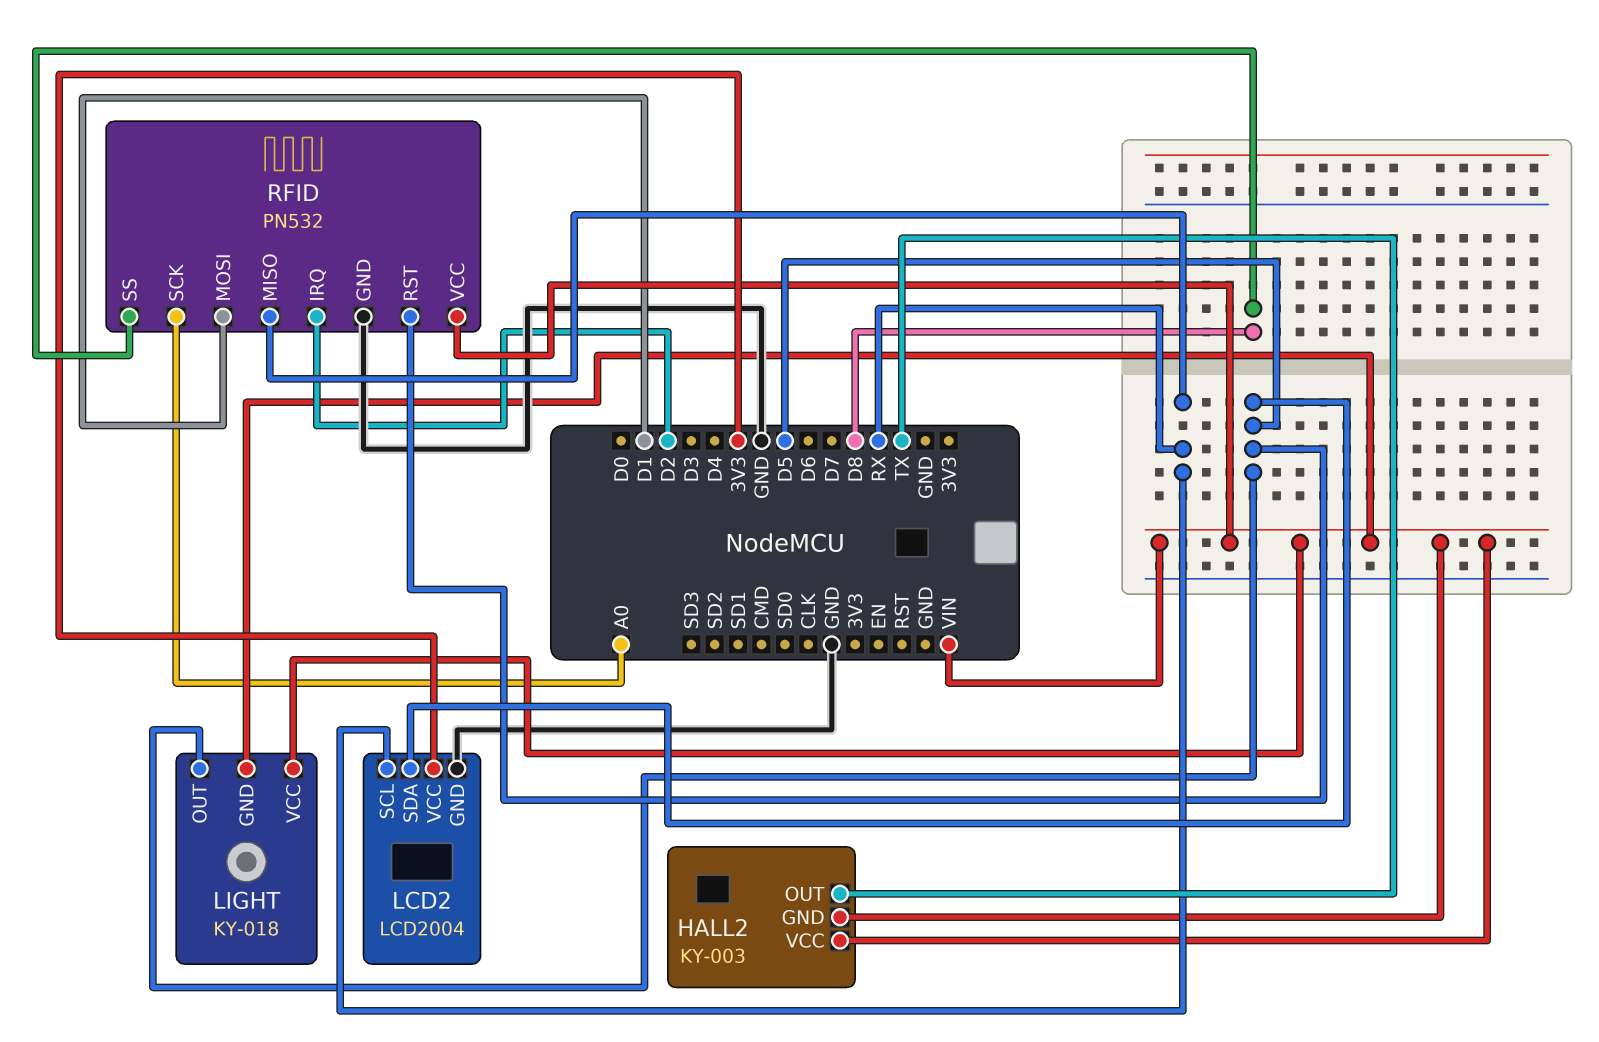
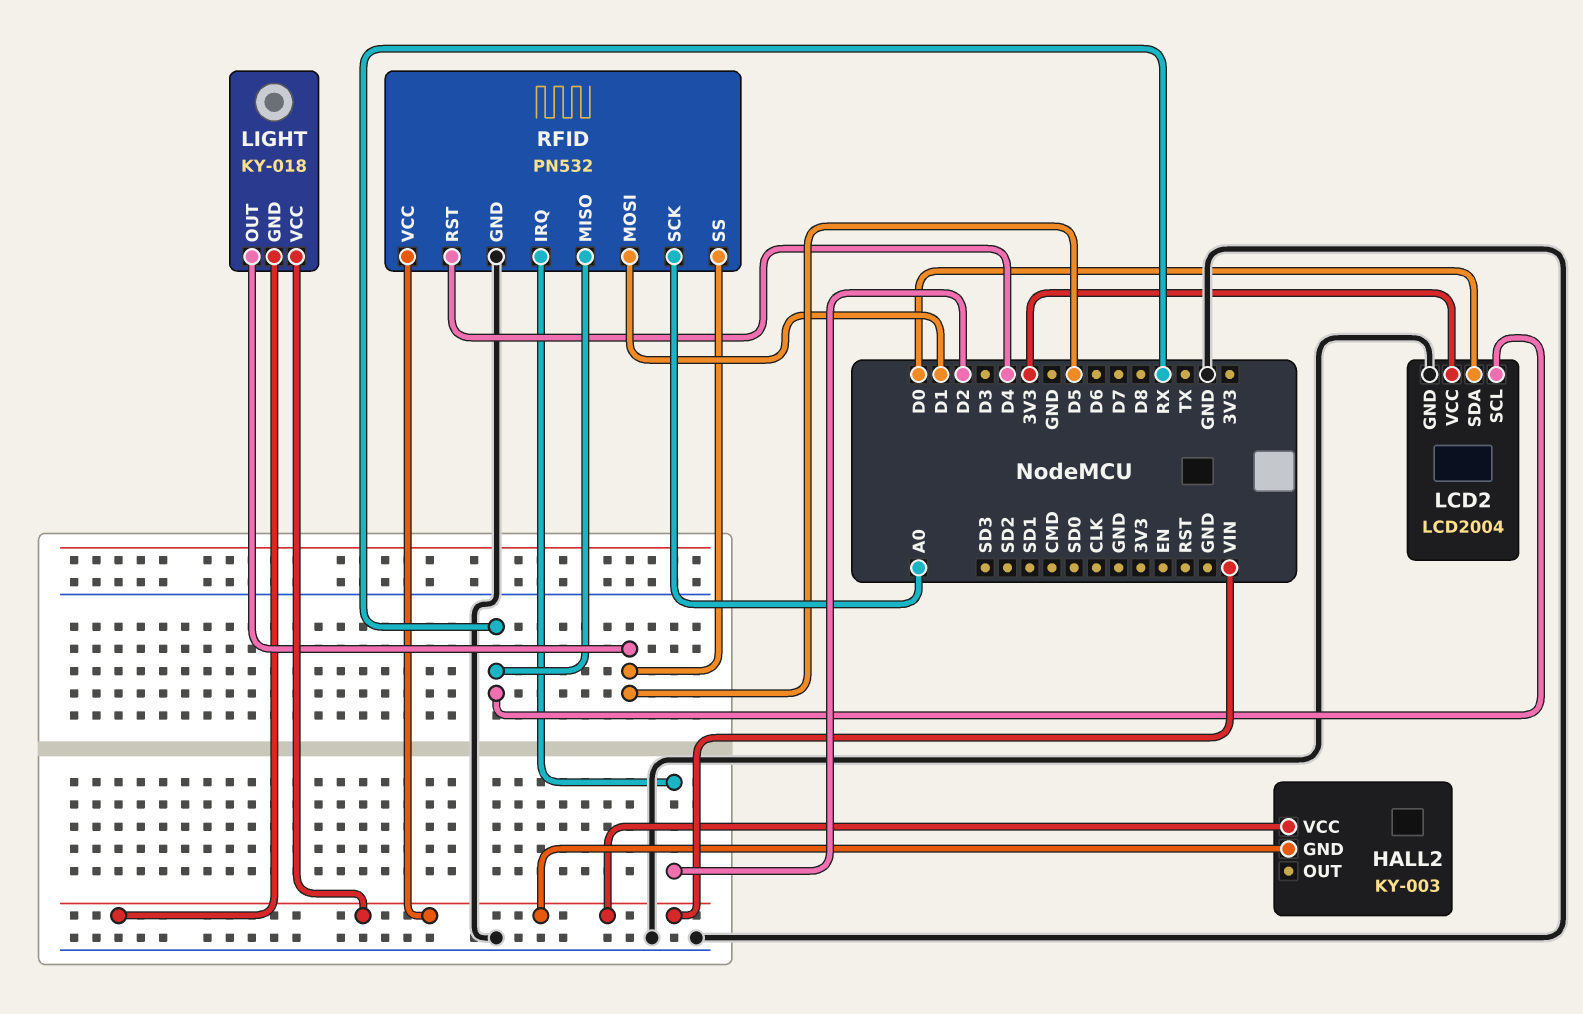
HALL2 pin OUT: TX -> none
LCD2 pin SDA: D5 -> D0
RFID pin RST: D5 -> D4
RFID pin SS: D8 -> D5

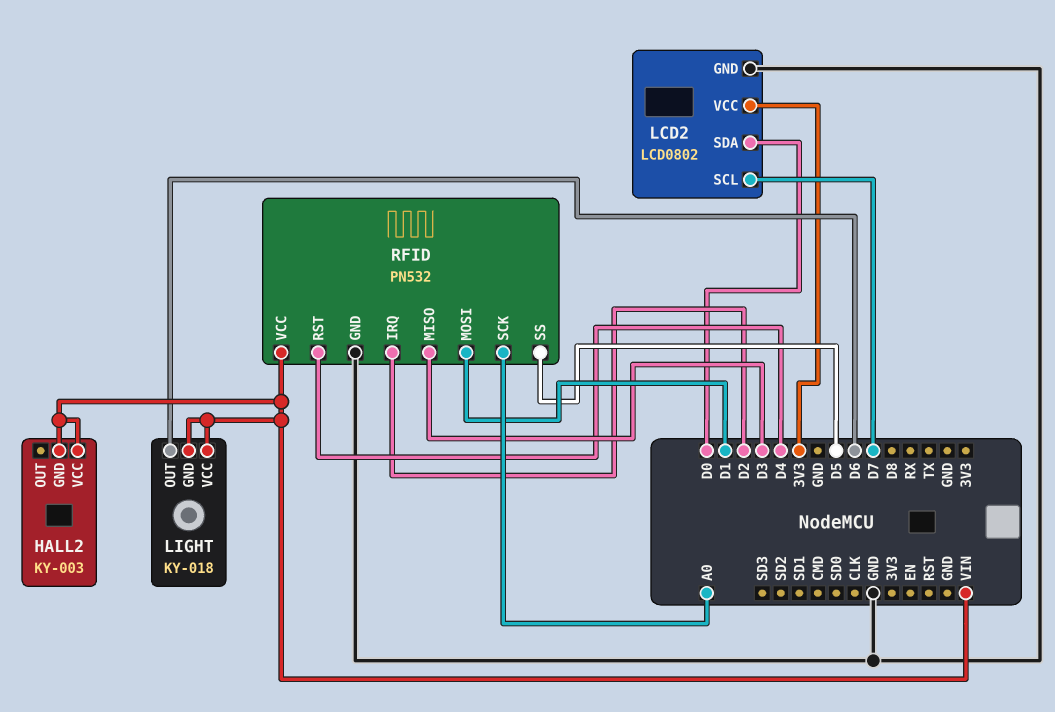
LCD2: LCD2004 -> LCD0802
LCD2 pin SCL: RX -> D7
LIGHT pin OUT: D5 -> D6
RFID pin MISO: RX -> D3

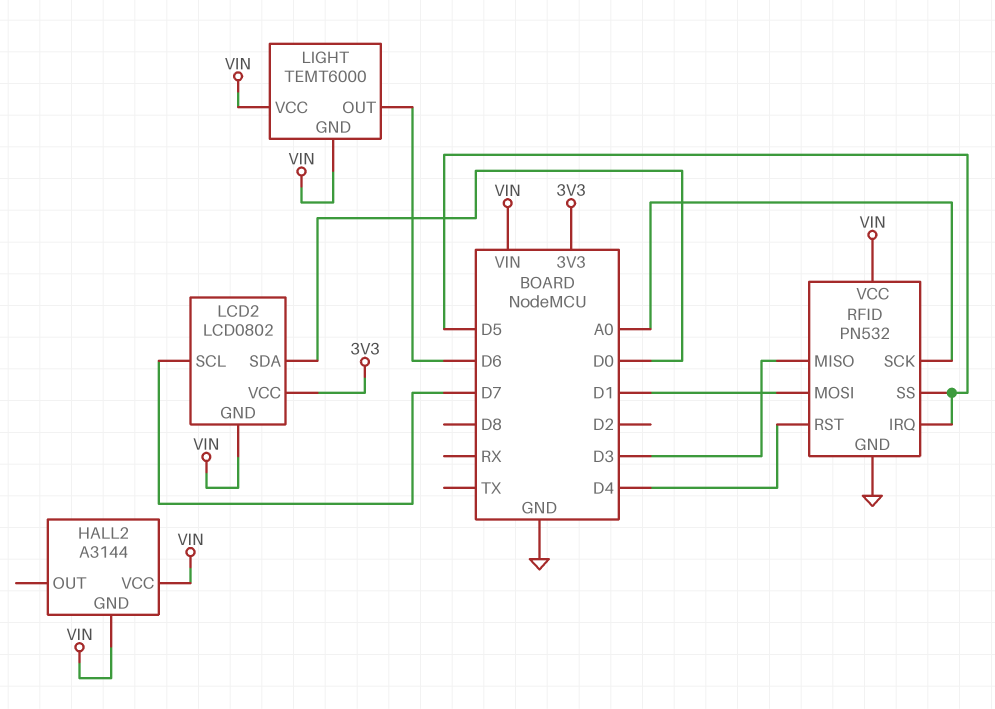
HALL2: KY-003 -> A3144
LCD2 pin GND: GND -> VIN
LIGHT: KY-018 -> TEMT6000
RFID pin IRQ: D2 -> D5

